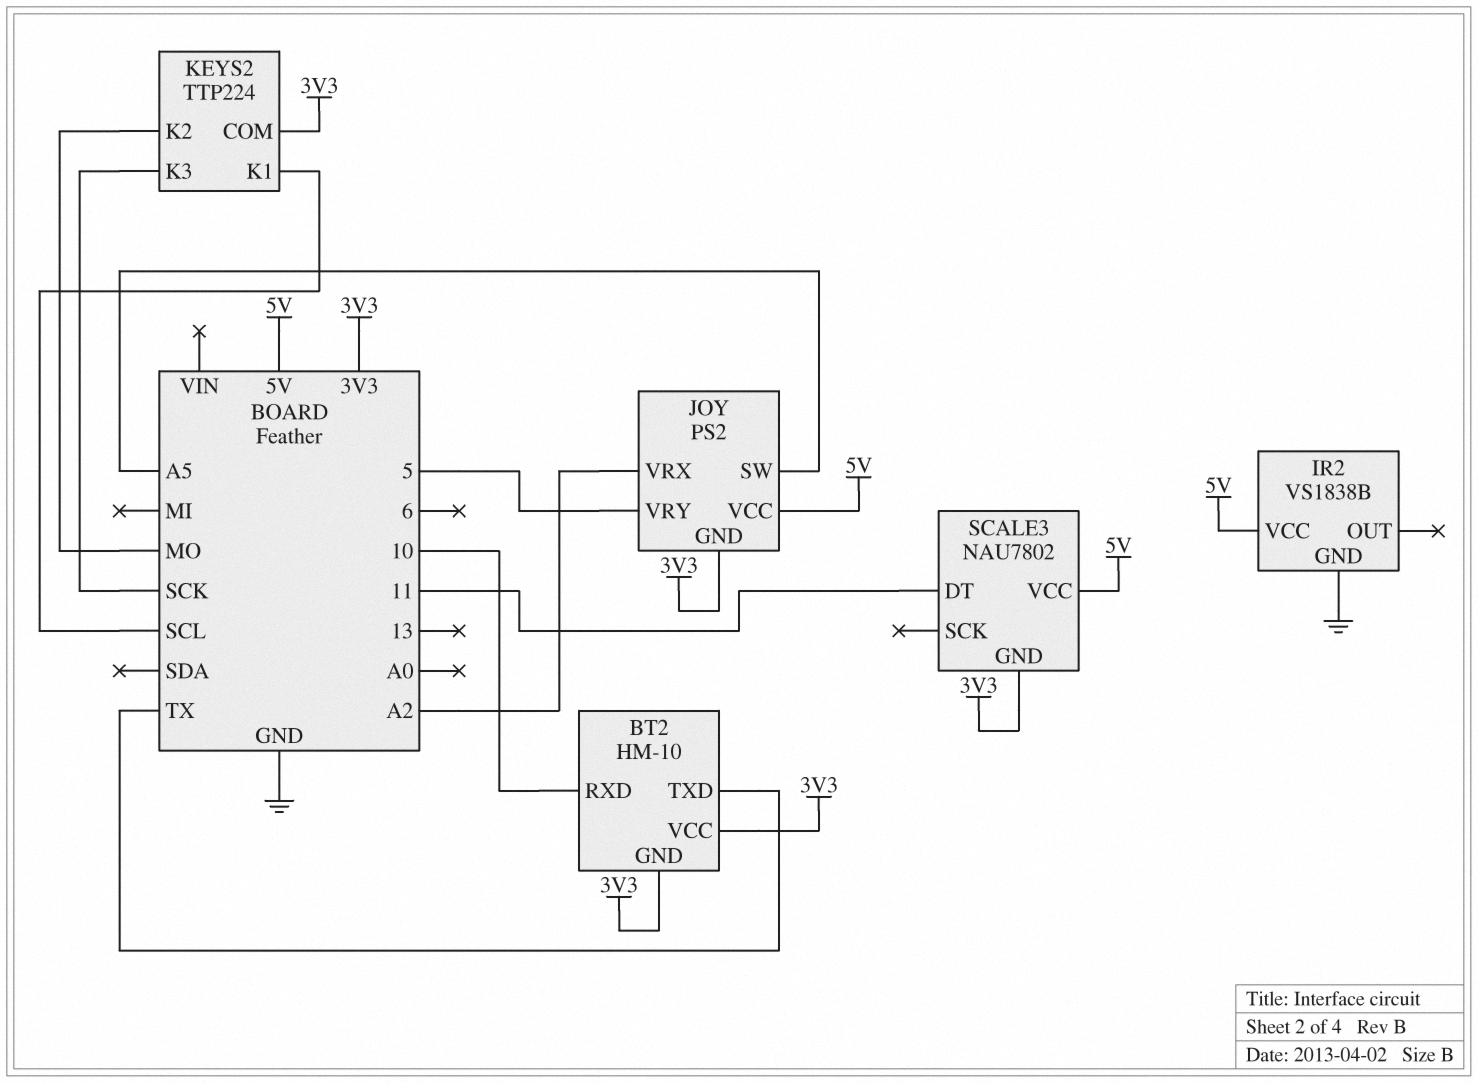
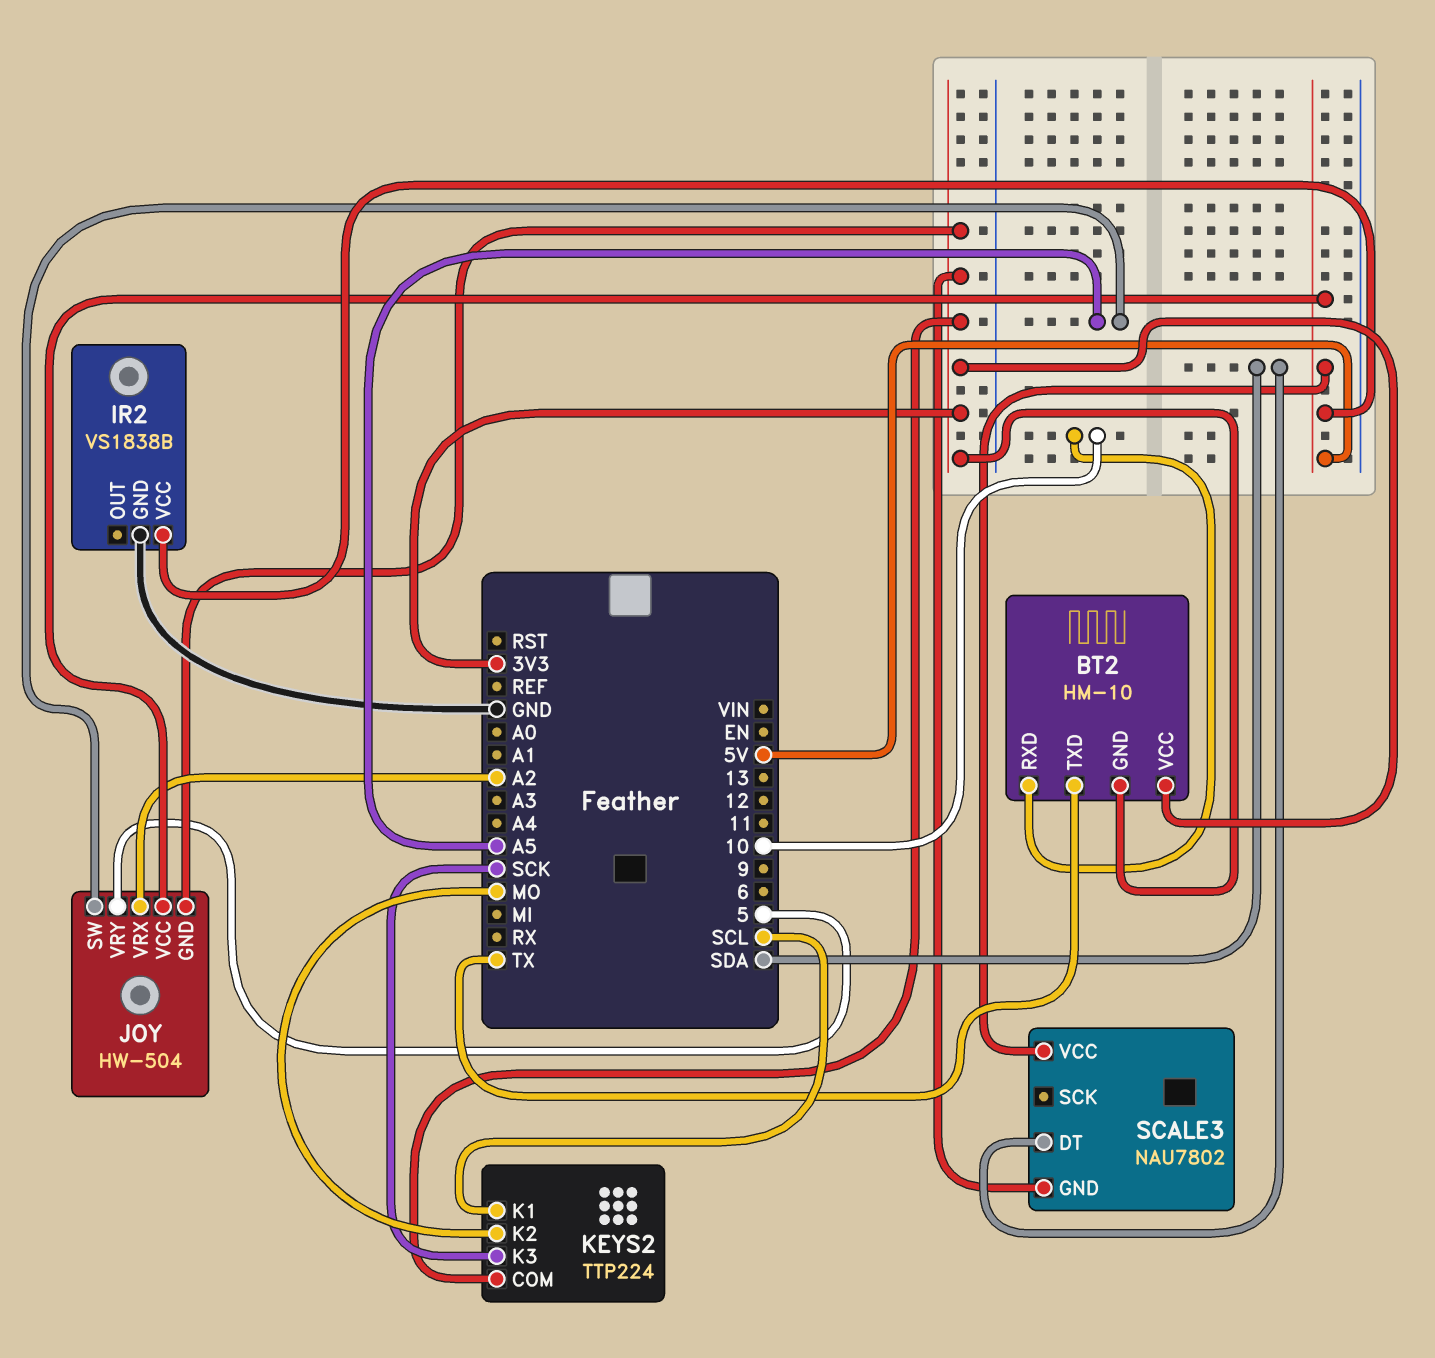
JOY: PS2 -> HW-504
SCALE3 pin DT: 11 -> SDA

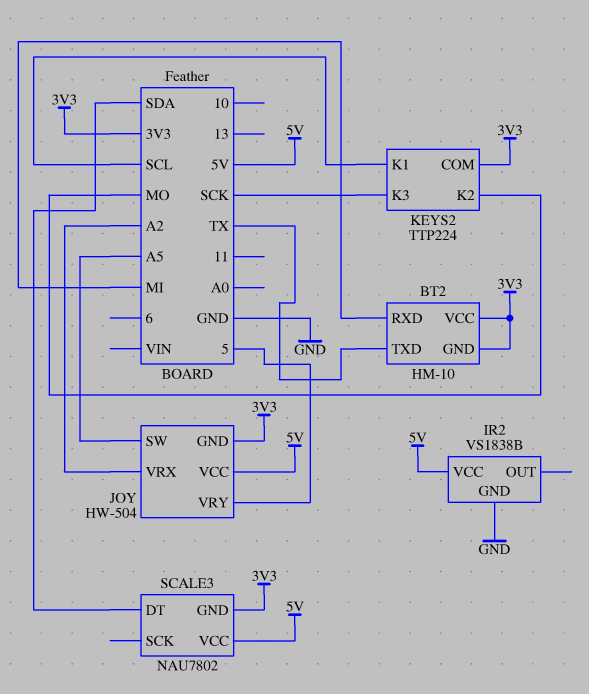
BT2 pin RXD: 10 -> MI

